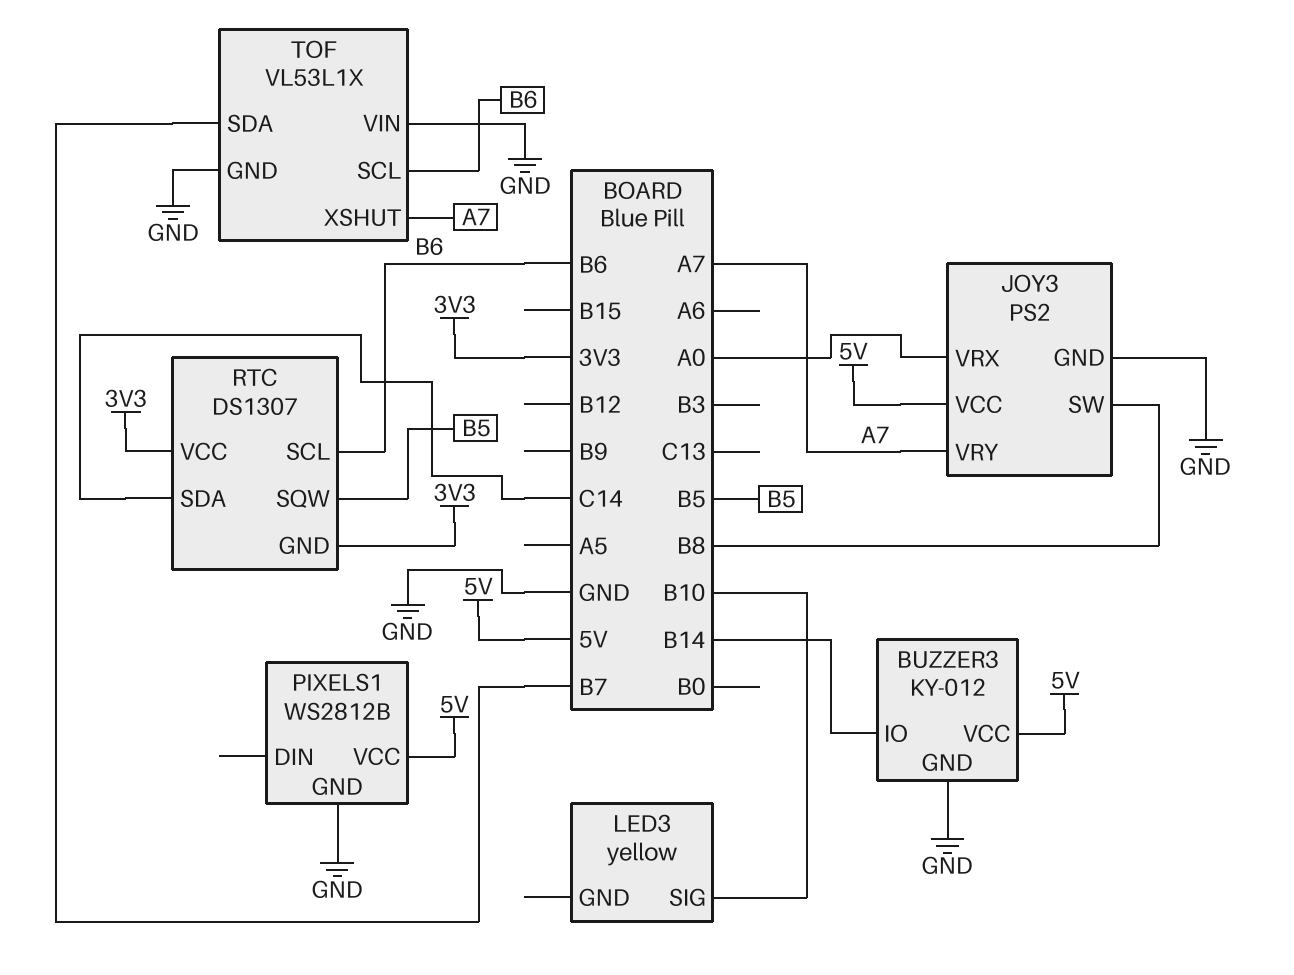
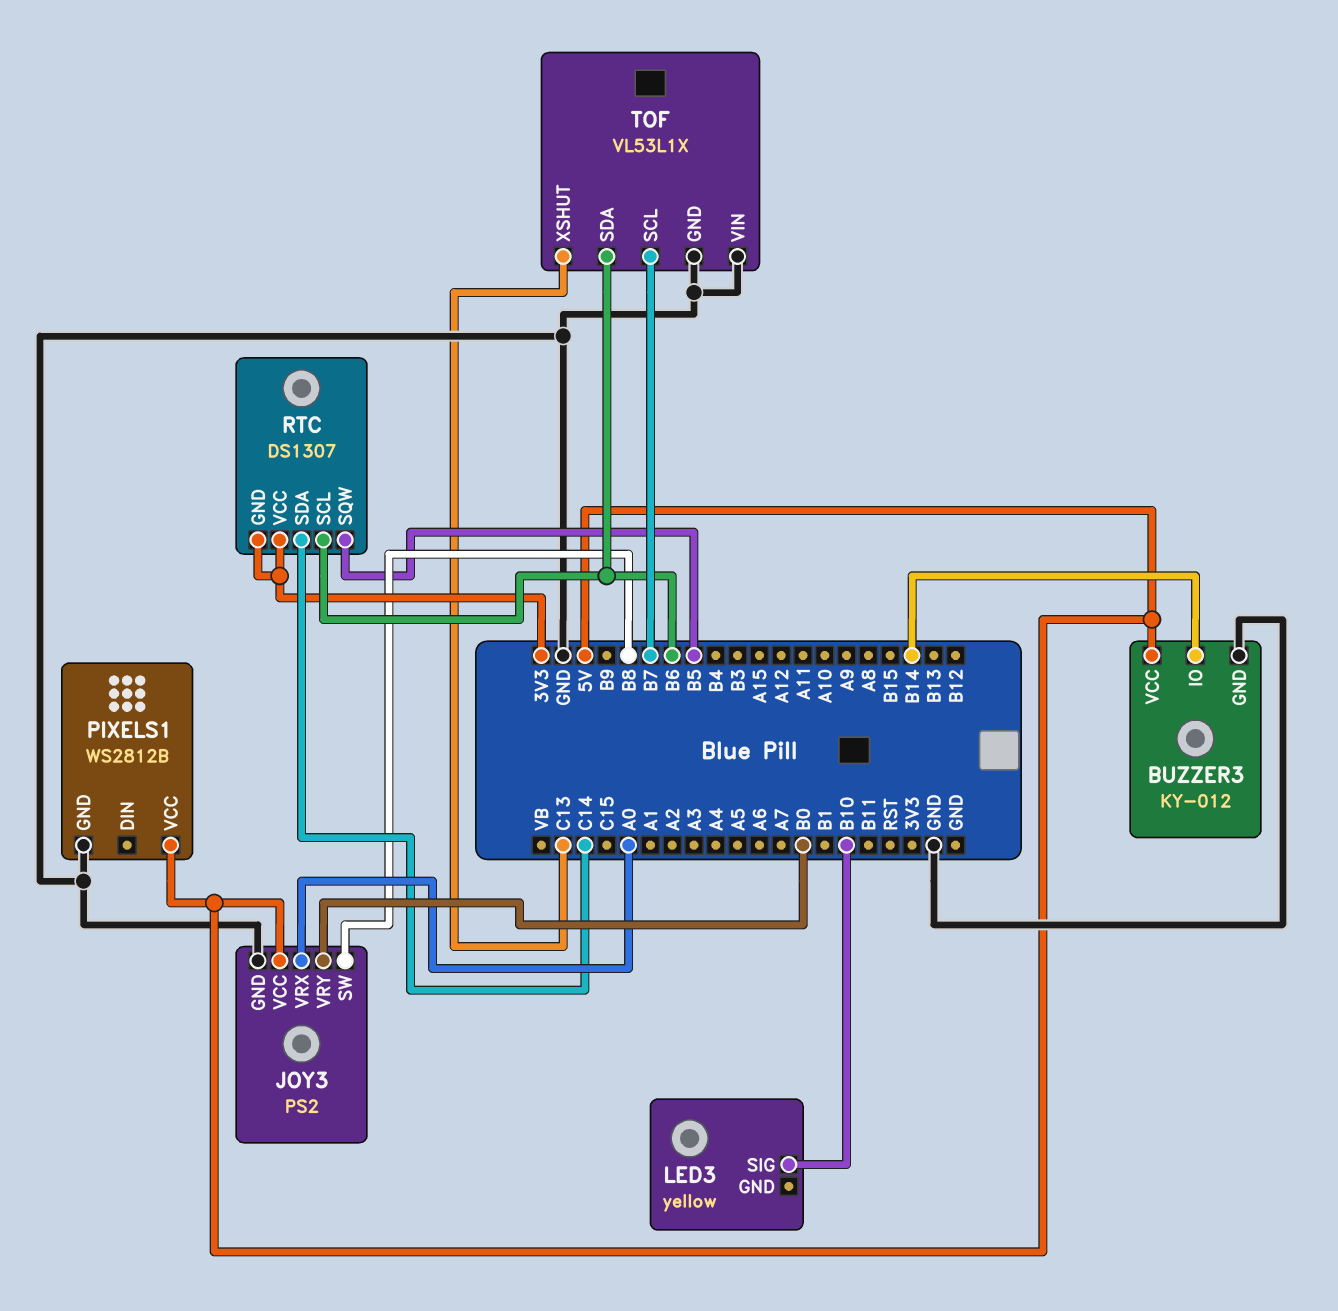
JOY3 pin VRY: A7 -> B0
TOF pin SCL: B6 -> B7
TOF pin SDA: B7 -> B6
TOF pin XSHUT: A7 -> C13

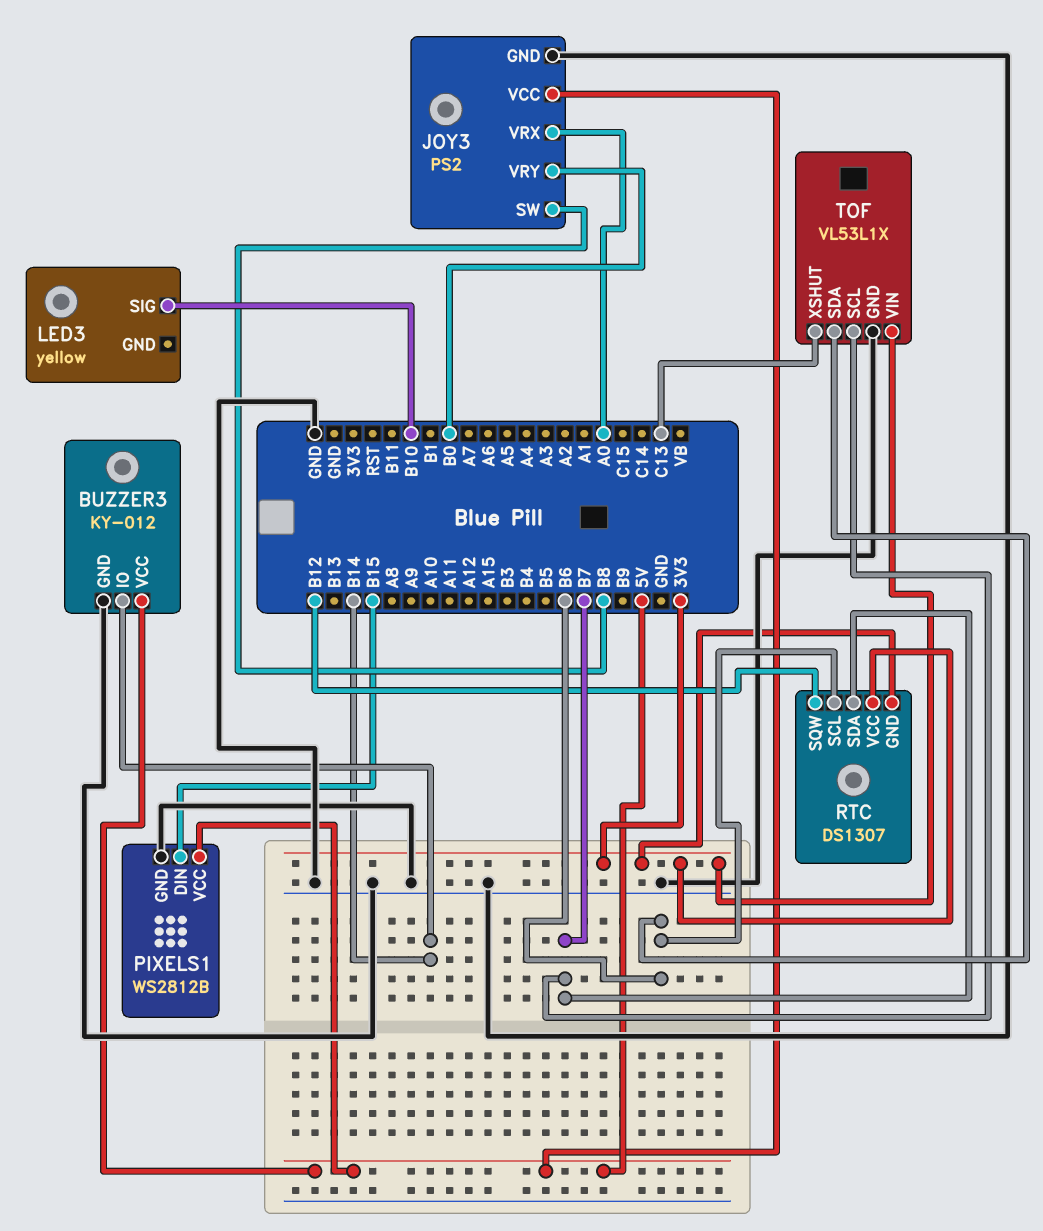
PIXELS1 pin DIN: none -> B15
RTC pin SDA: C14 -> B7
RTC pin SQW: B5 -> B12
TOF pin VIN: GND -> 3V3

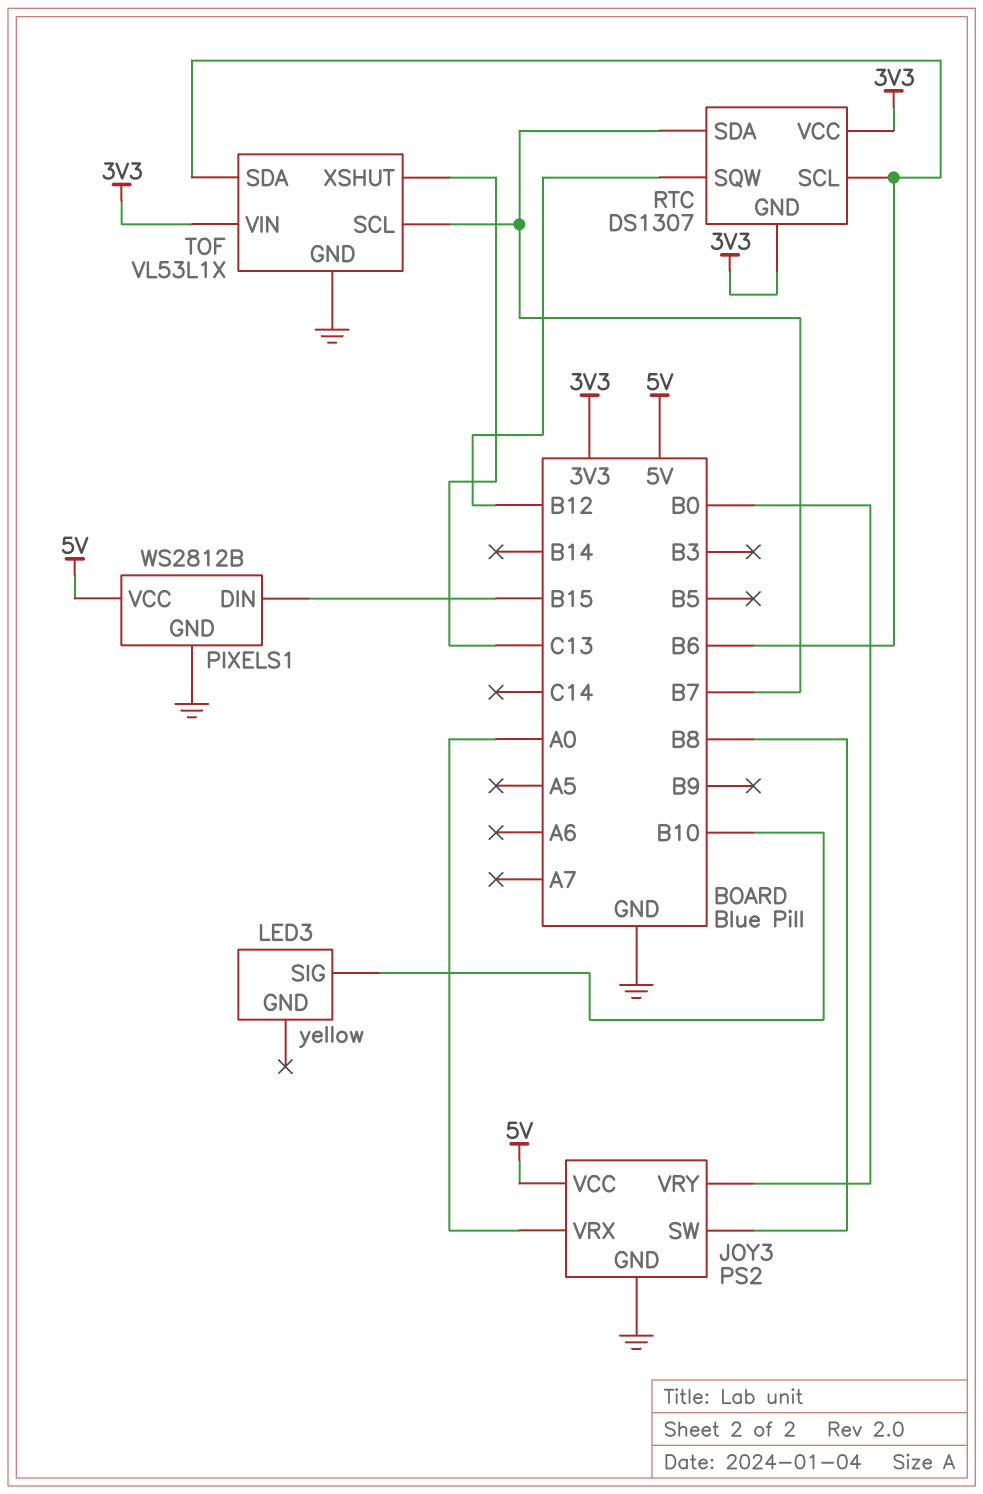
BUZZER3: KY-012 -> none
BUZZER3 pin GND: GND -> none
BUZZER3 pin IO: B14 -> none
BUZZER3 pin VCC: 5V -> none

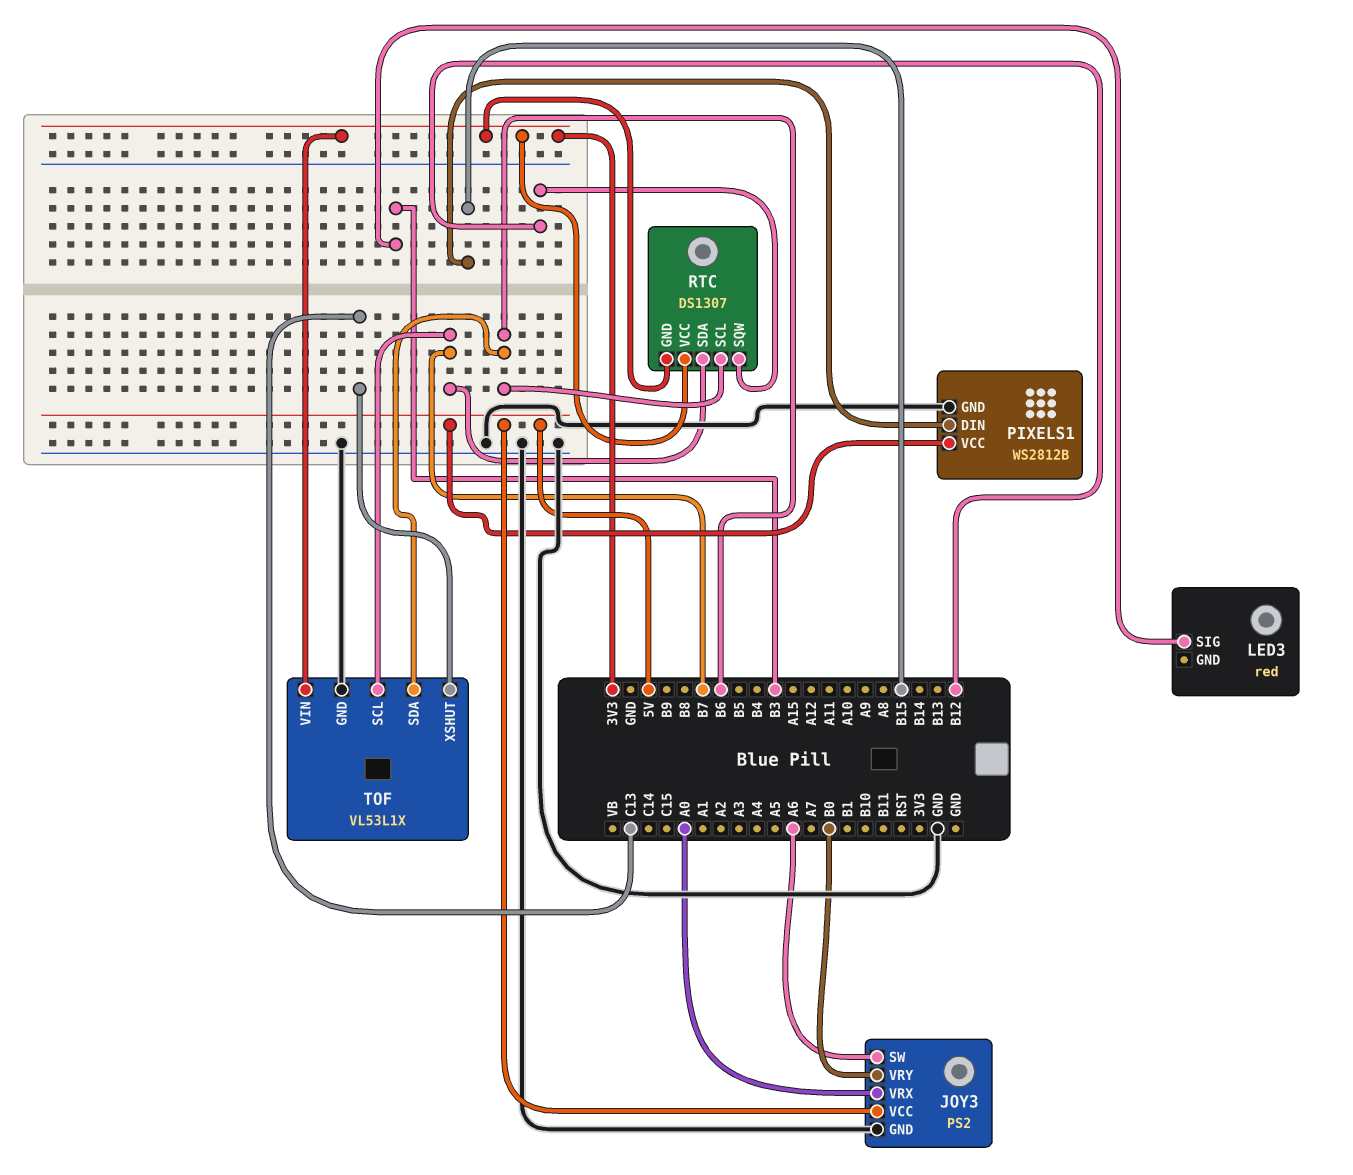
JOY3 pin SW: B8 -> A6
LED3: yellow -> red
LED3 pin SIG: B10 -> B3

